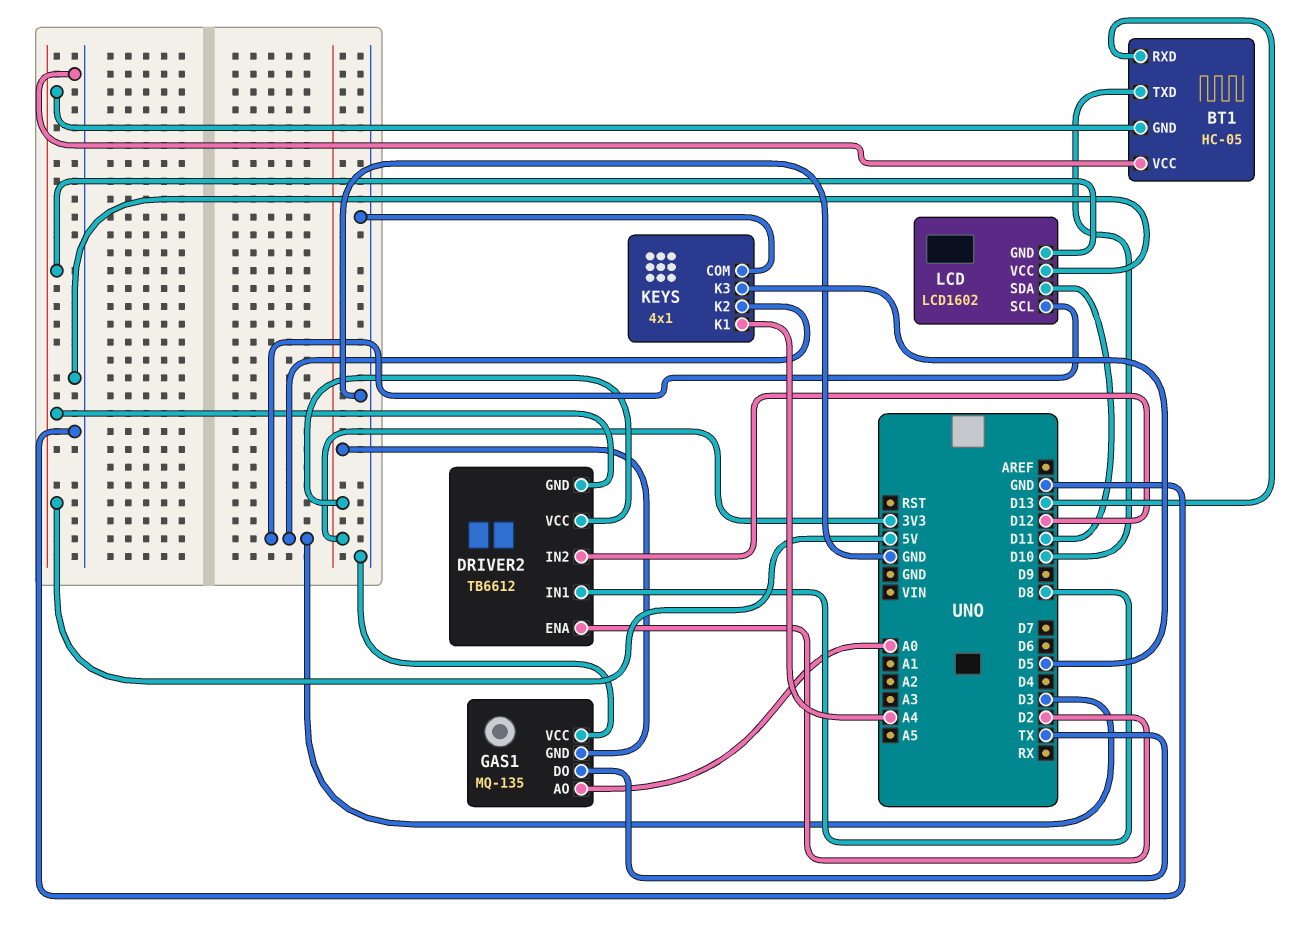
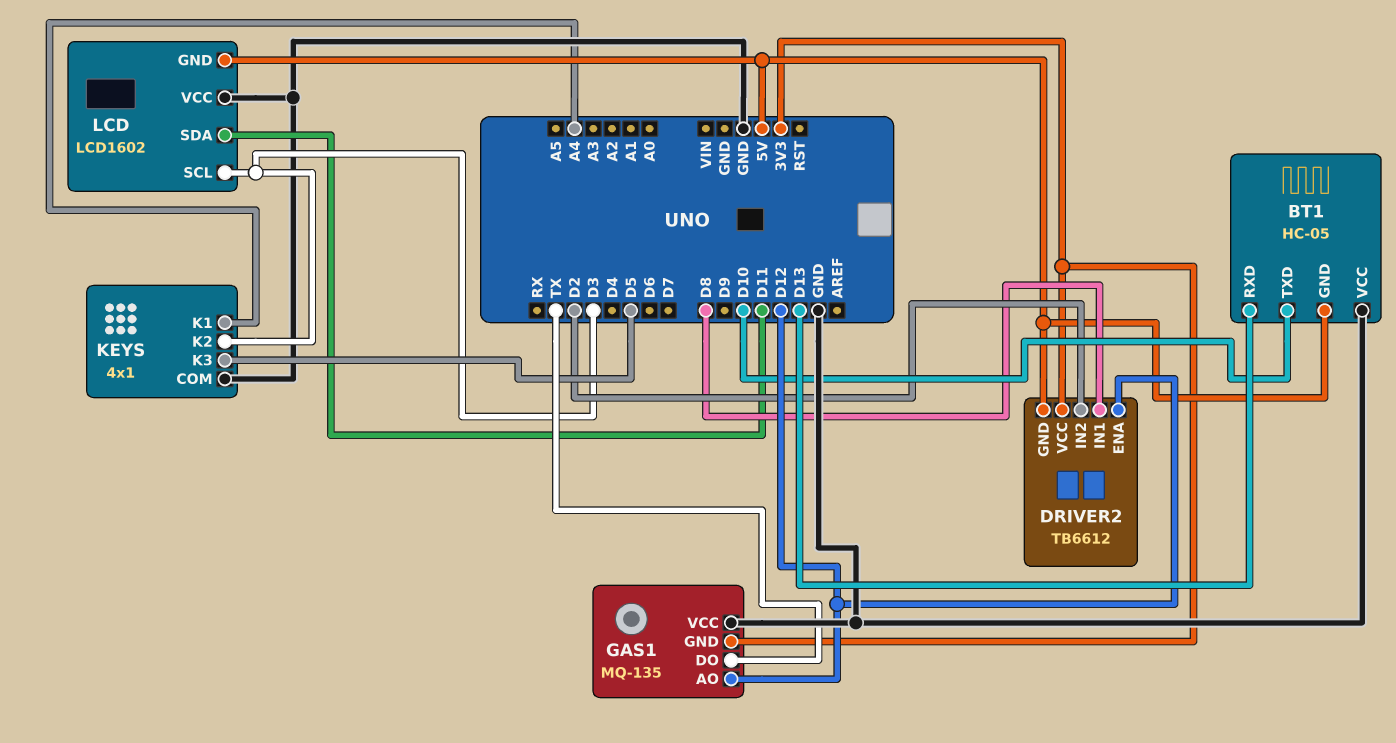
DRIVER2 pin ENA: D2 -> D12
DRIVER2 pin IN2: D12 -> D2
GAS1 pin AO: A0 -> D12

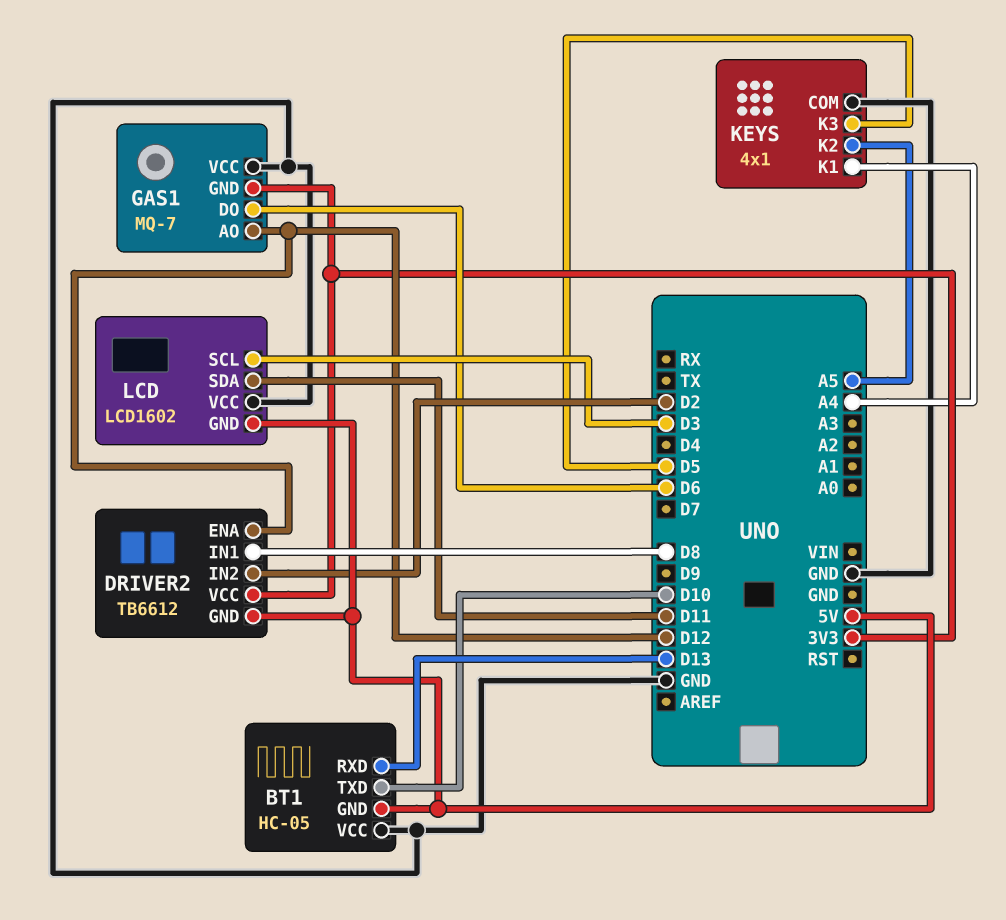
GAS1: MQ-135 -> MQ-7
GAS1 pin DO: TX -> D6
KEYS pin K2: D3 -> A5

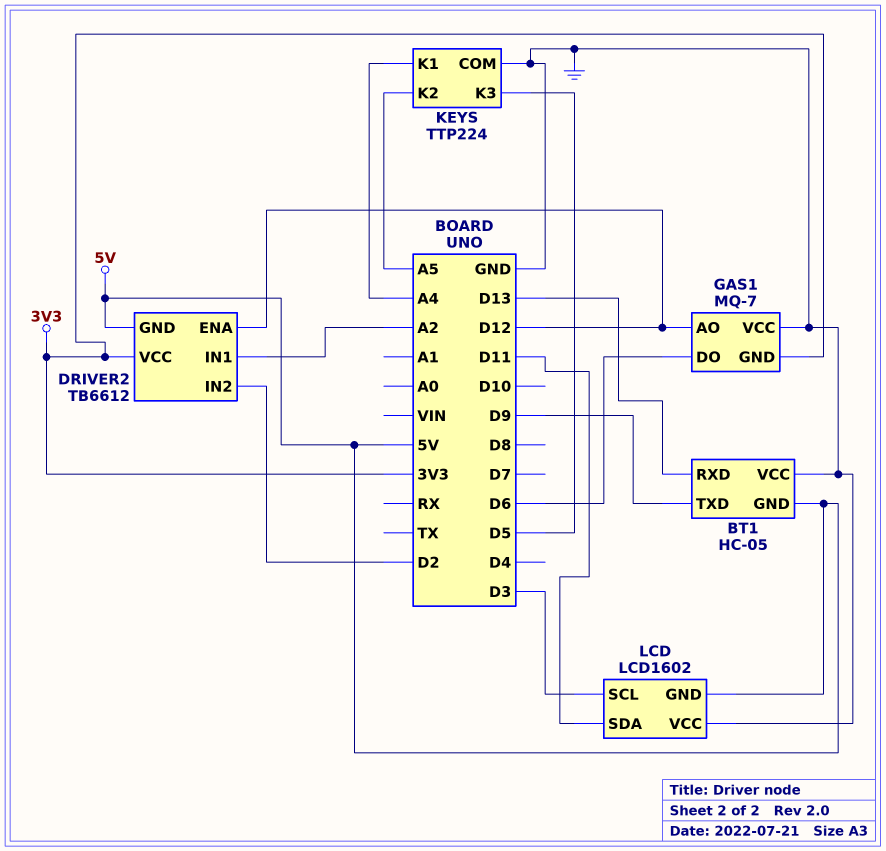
BT1 pin TXD: D10 -> D9
DRIVER2 pin IN1: D8 -> A2
KEYS: 4x1 -> TTP224

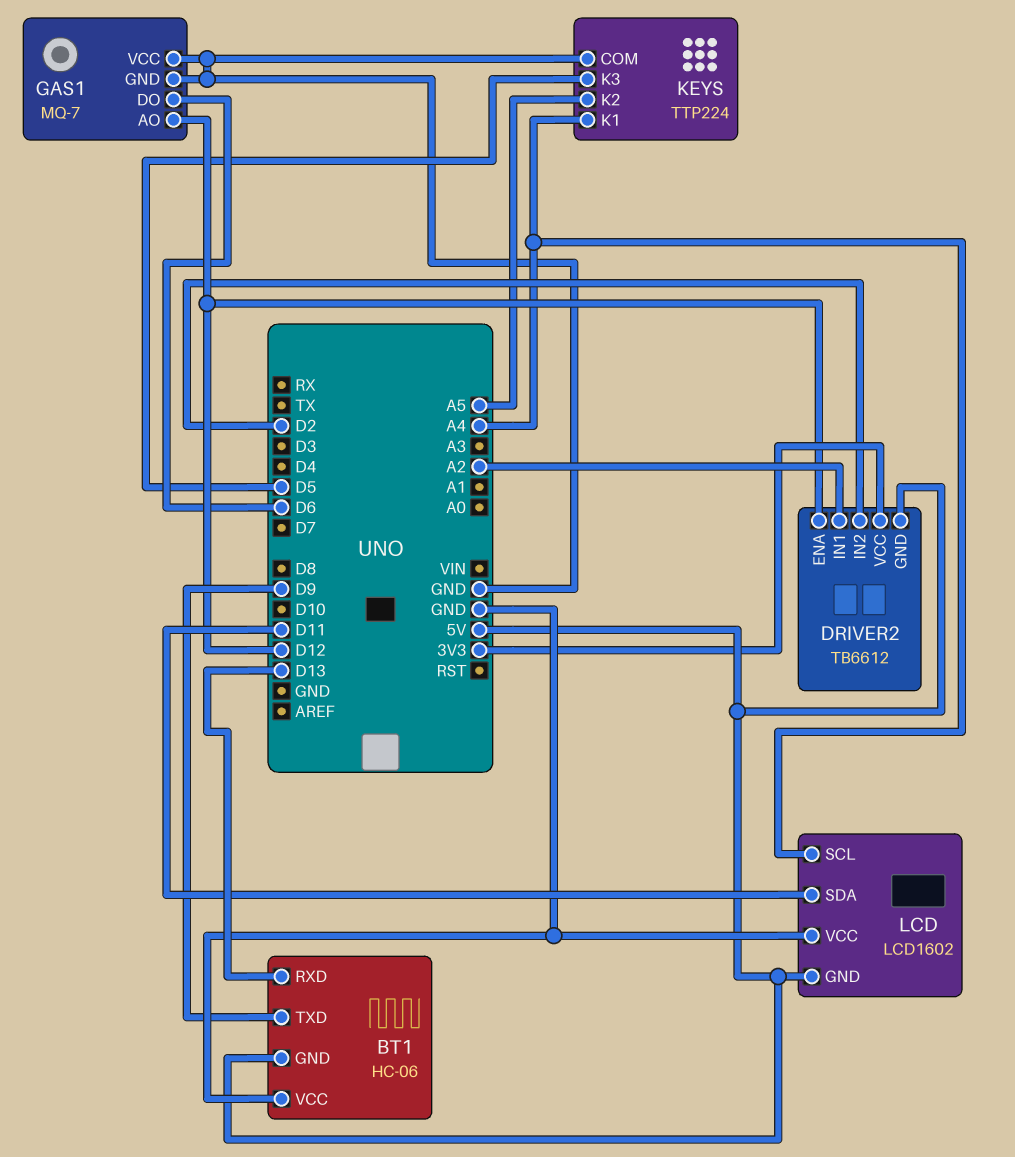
BT1: HC-05 -> HC-06
GAS1 pin GND: 3V3 -> GND
LCD pin SCL: D3 -> A4

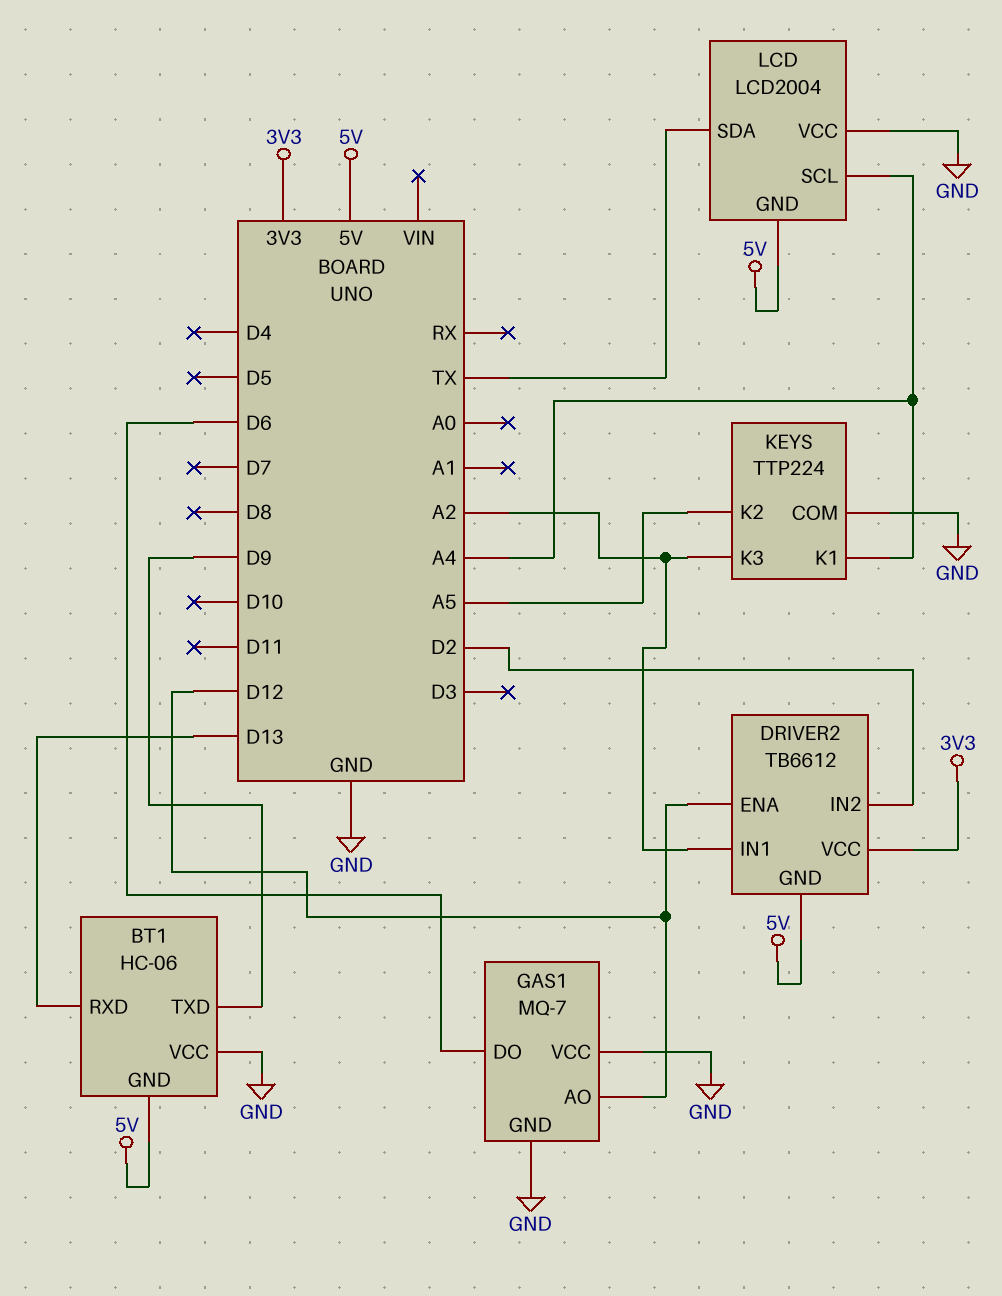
KEYS pin K3: D5 -> A2
LCD: LCD1602 -> LCD2004
LCD pin SDA: D11 -> TX

